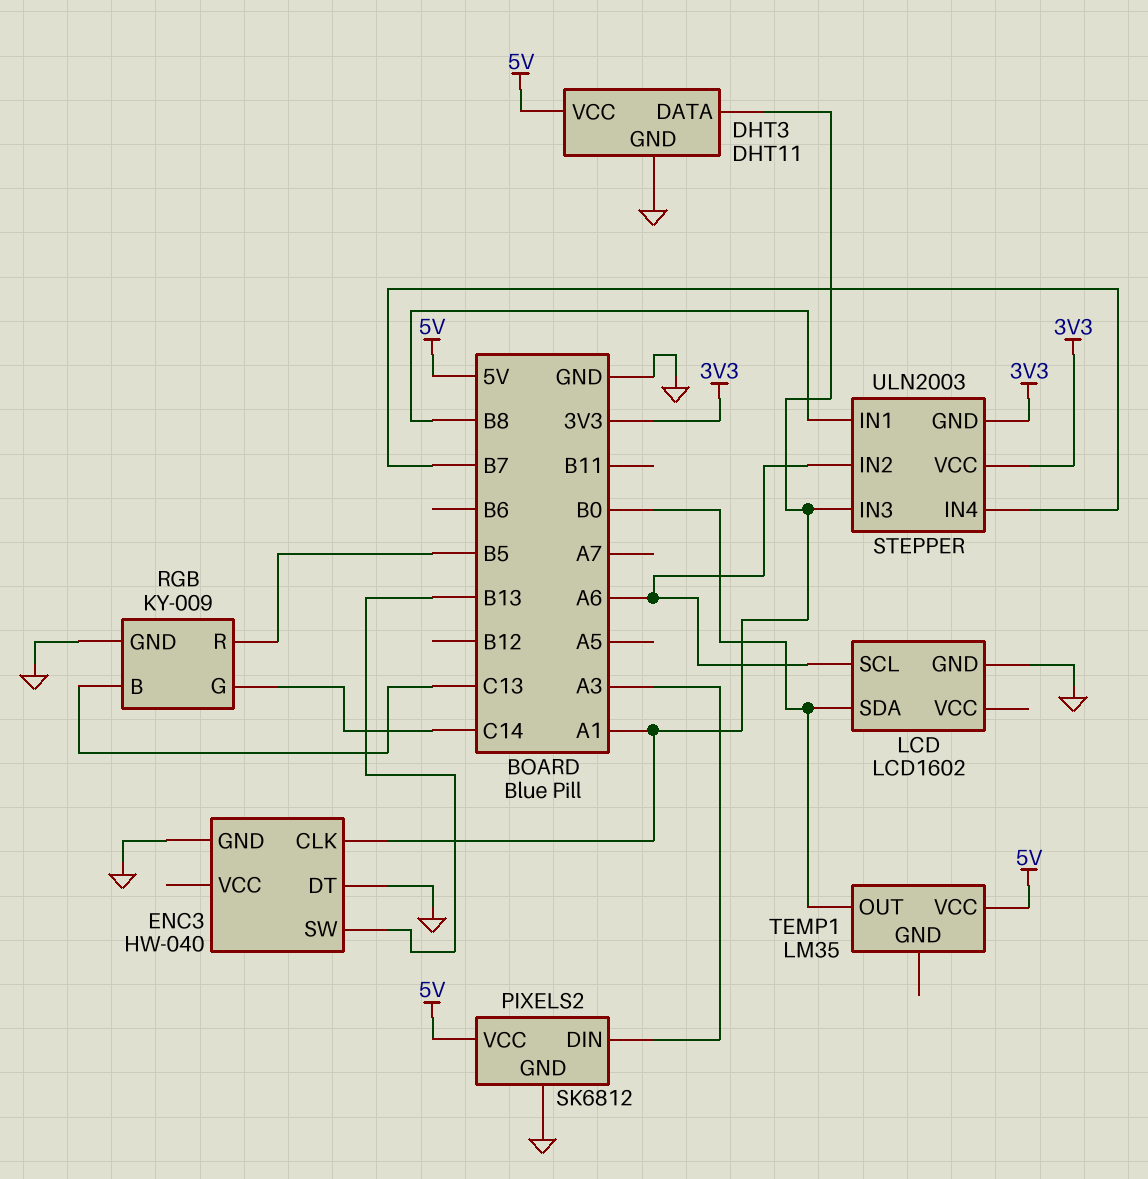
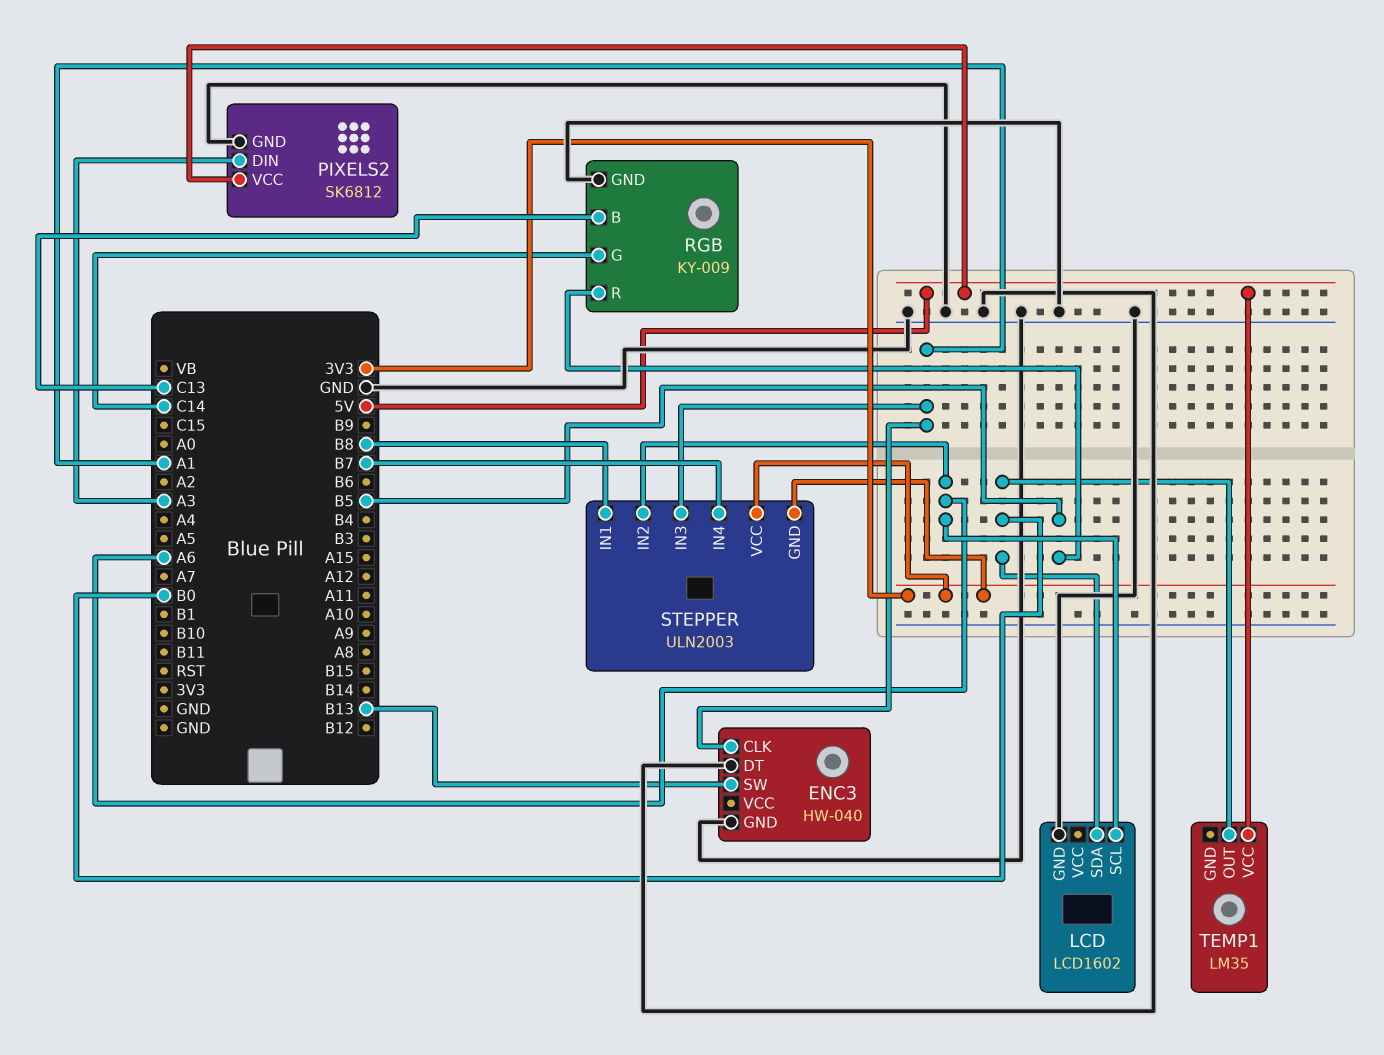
DHT3: DHT11 -> none
DHT3 pin DATA: A1 -> none
DHT3 pin GND: GND -> none
DHT3 pin VCC: 5V -> none

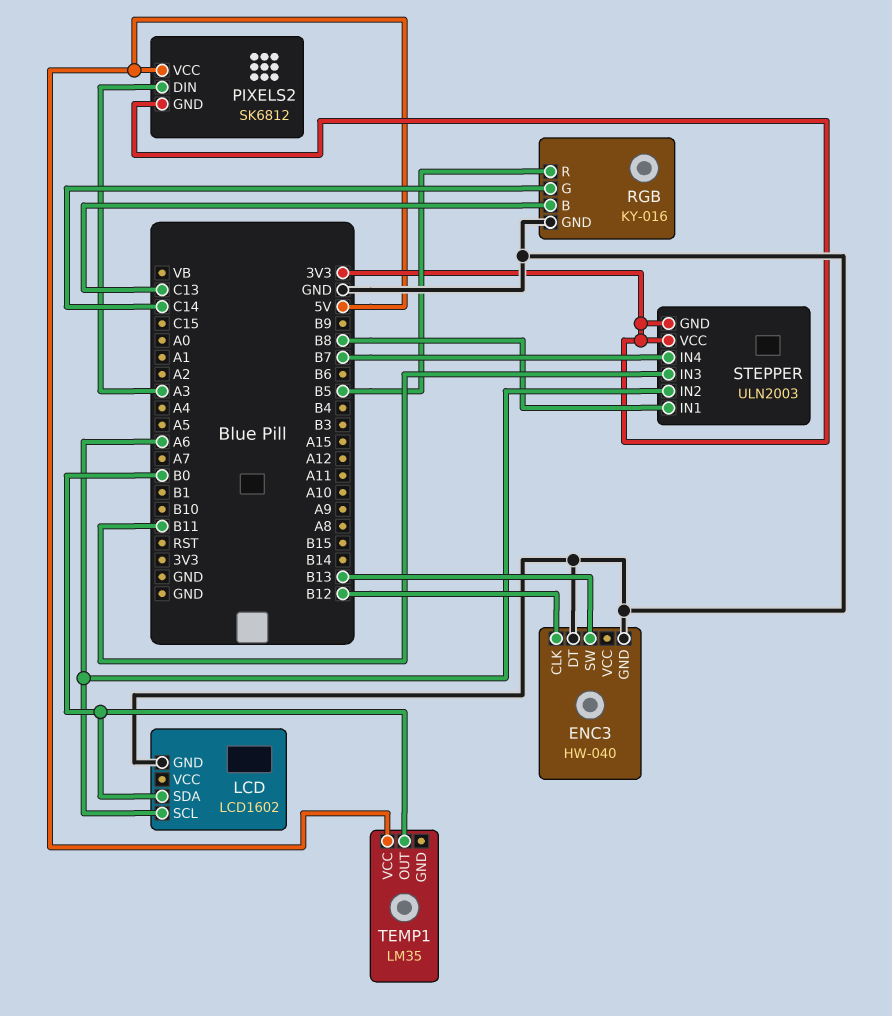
ENC3 pin CLK: A1 -> B12
PIXELS2 pin GND: GND -> 3V3
RGB: KY-009 -> KY-016
STEPPER pin IN3: A1 -> B11

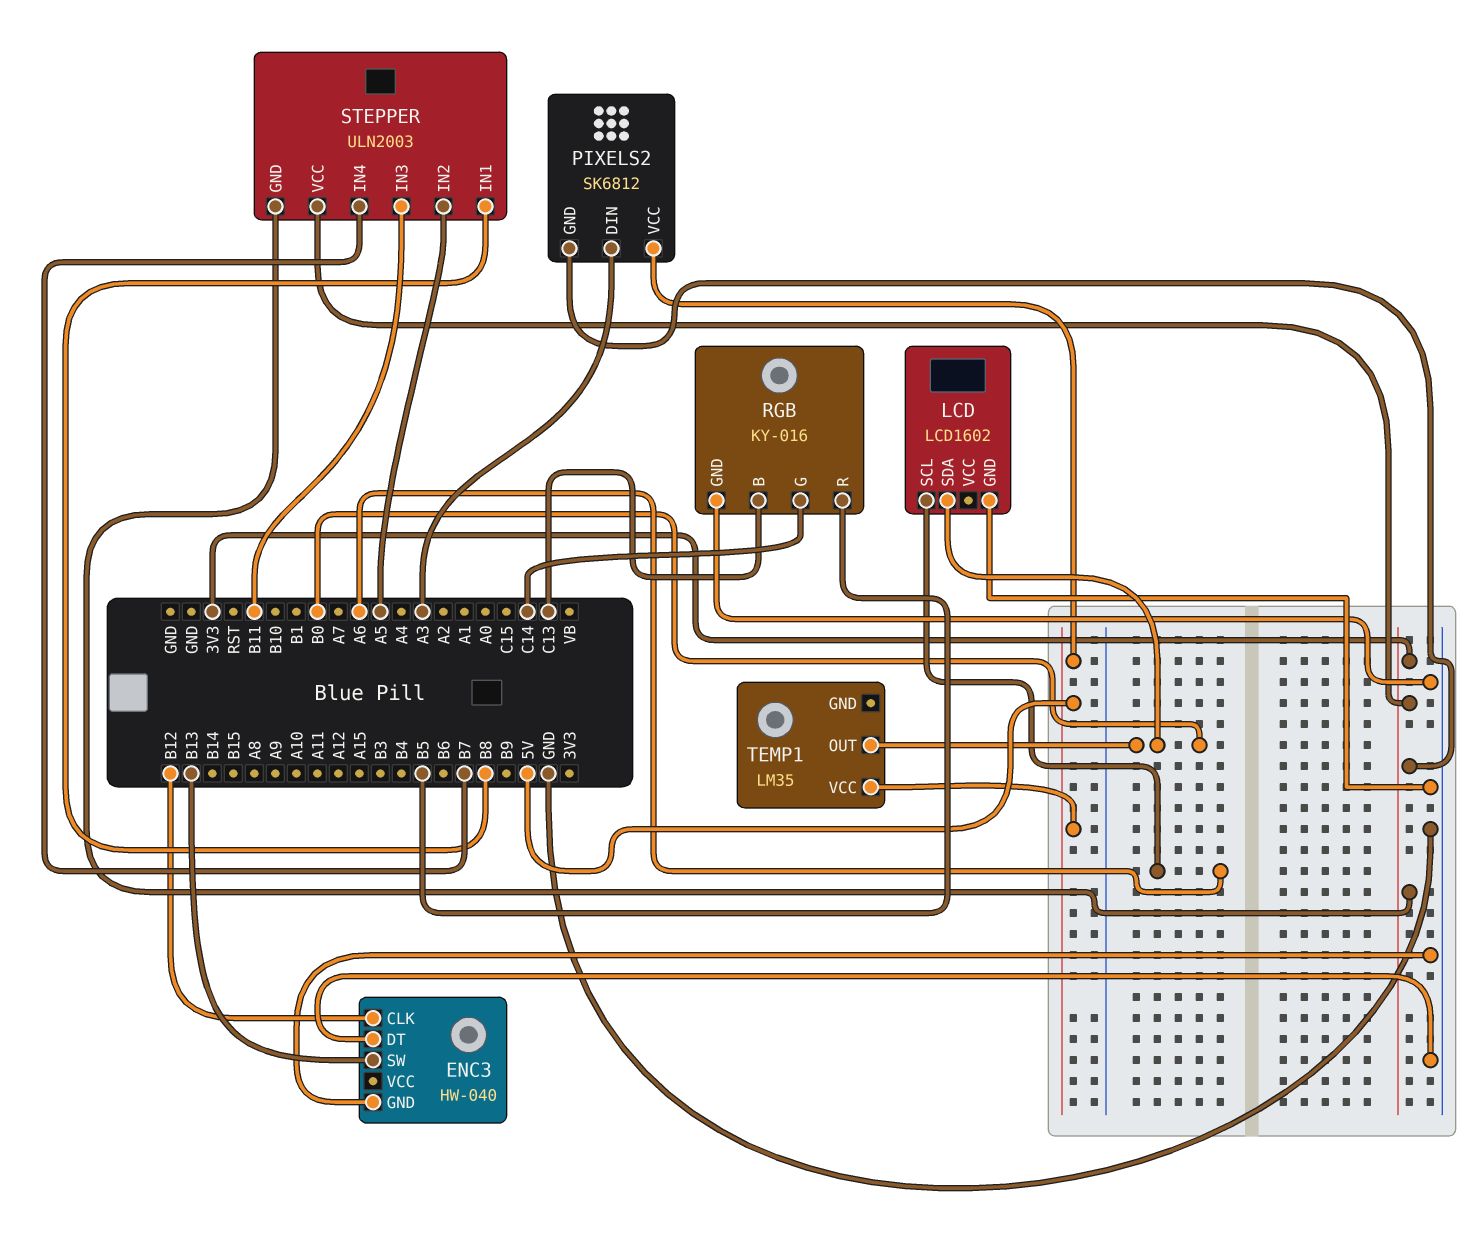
STEPPER pin IN2: A6 -> A5

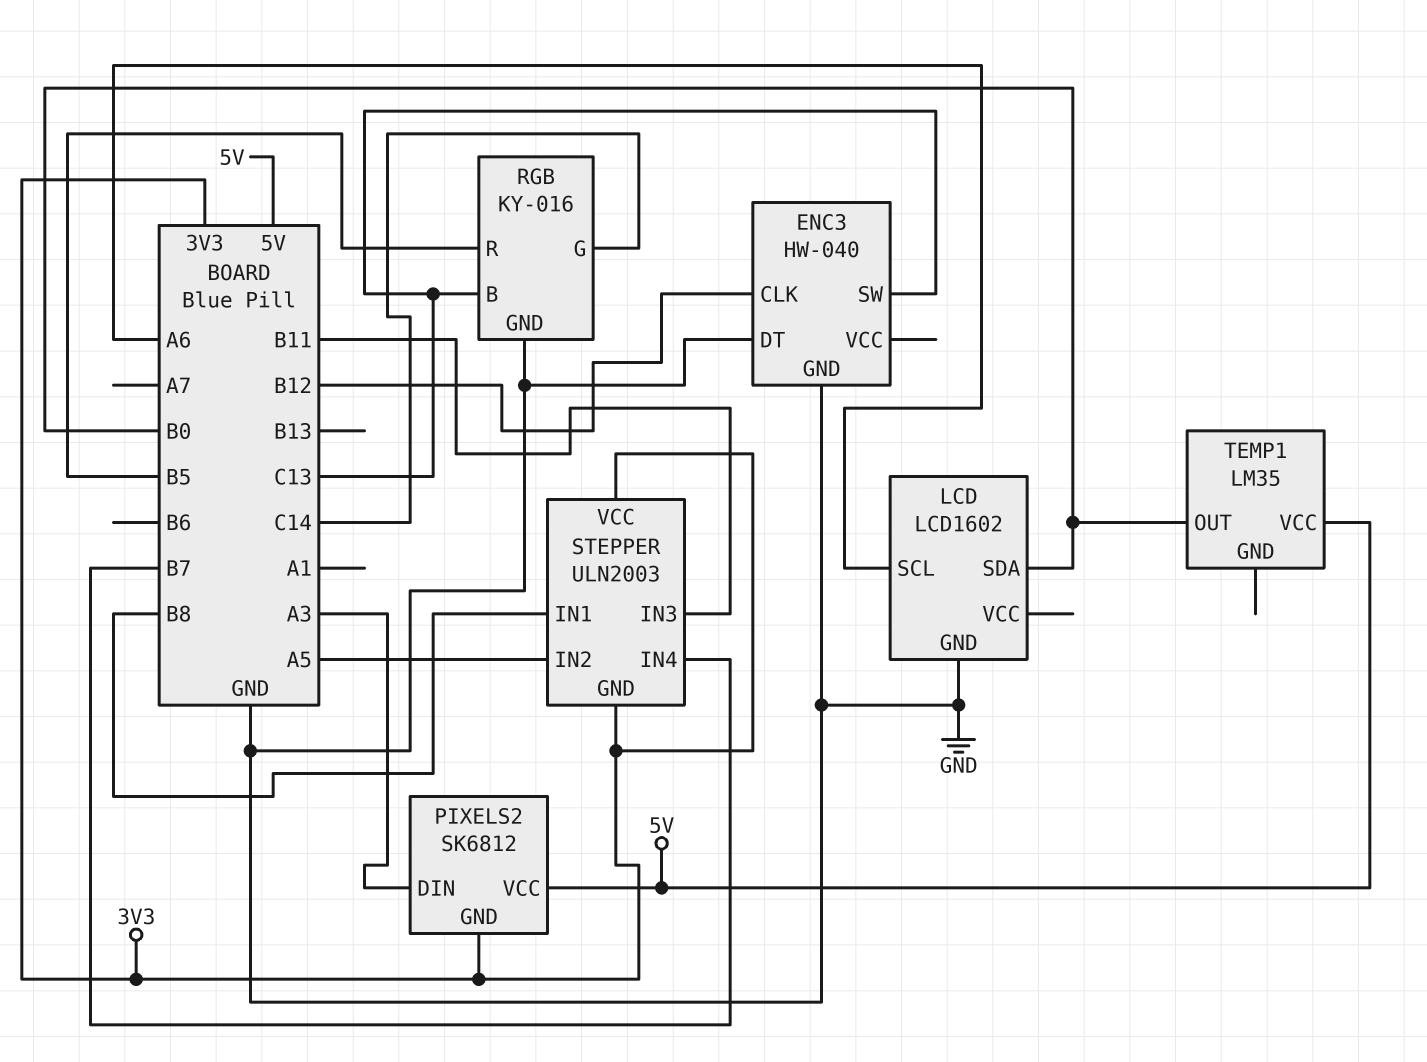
ENC3 pin SW: B13 -> C13

